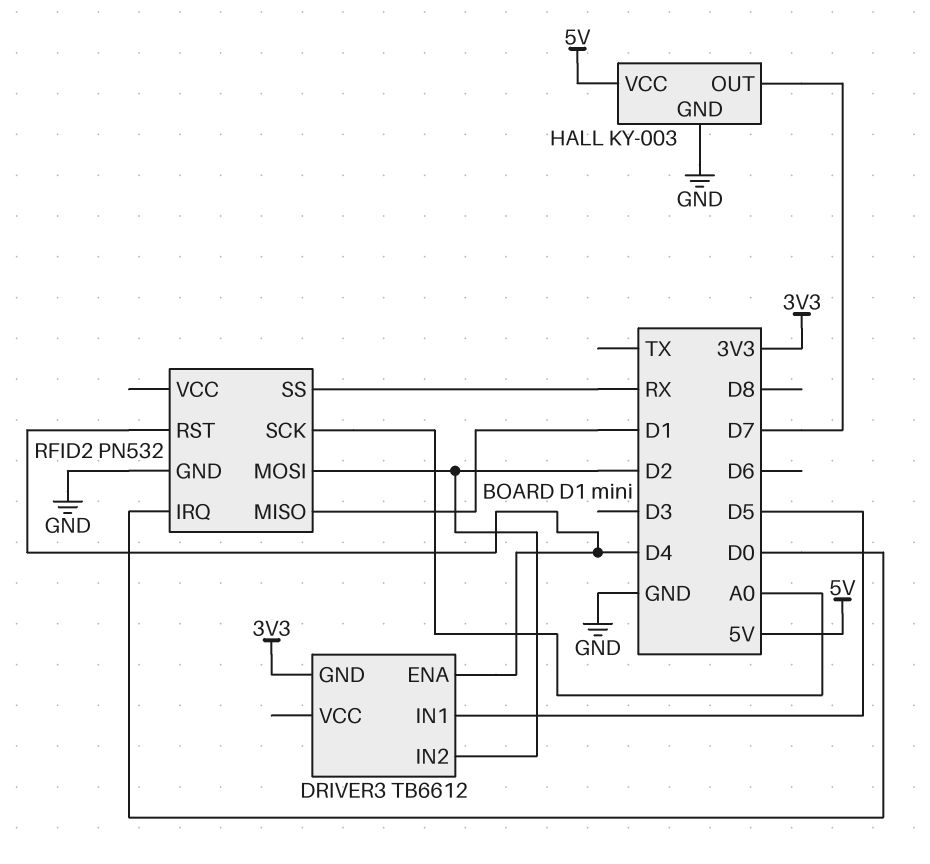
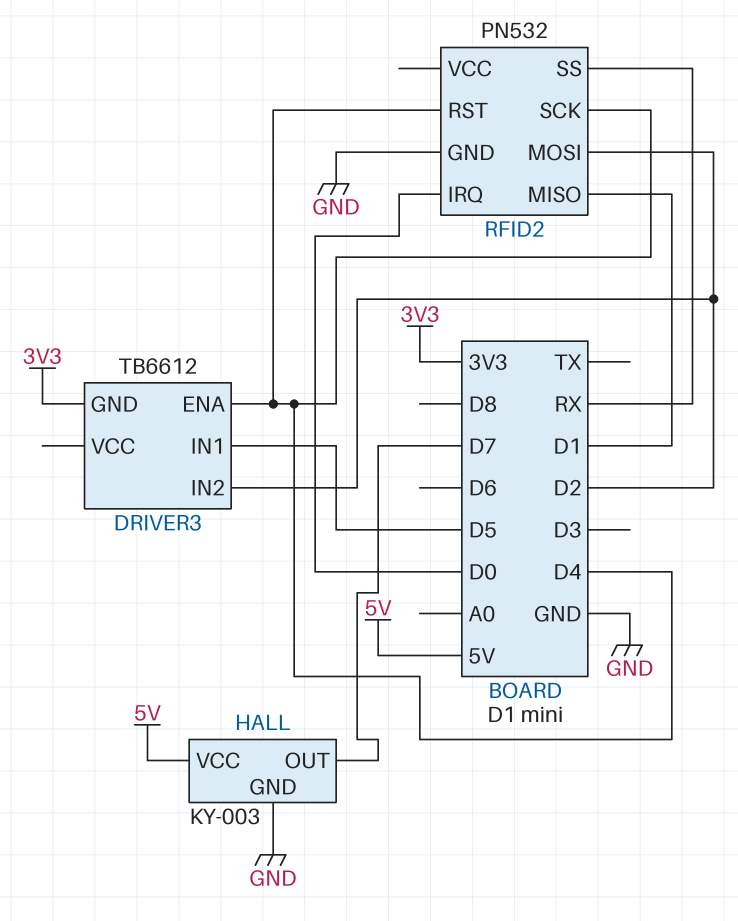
RFID2 pin SCK: A0 -> D4

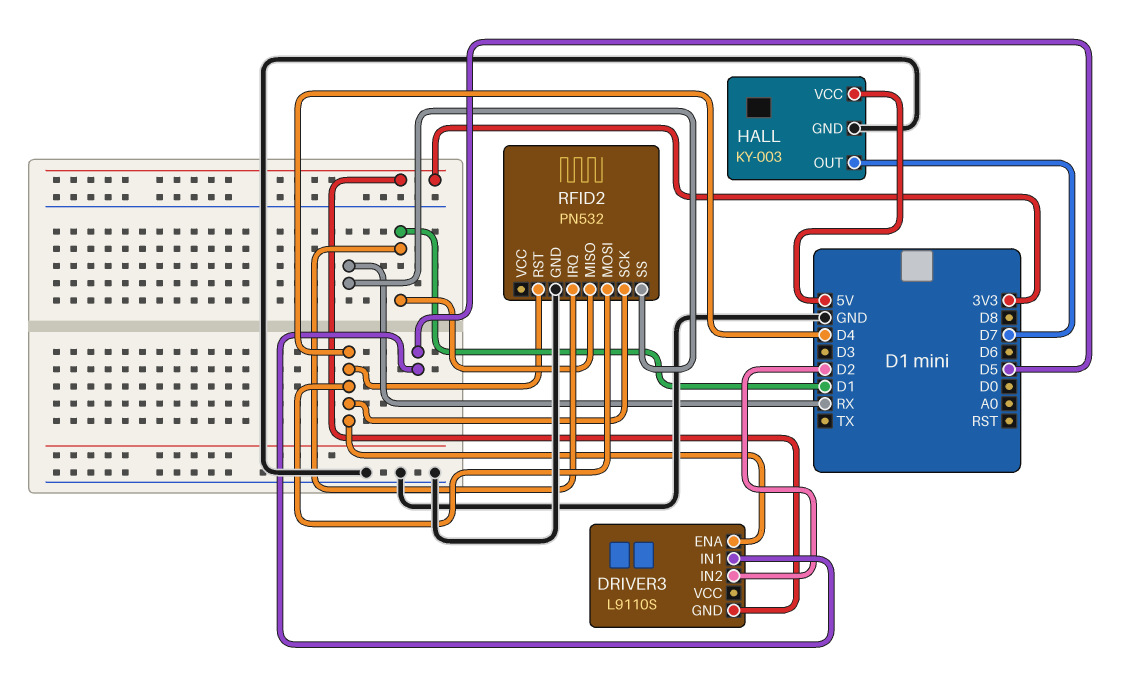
DRIVER3: TB6612 -> L9110S
RFID2 pin IRQ: D0 -> D1
RFID2 pin MOSI: D2 -> D4

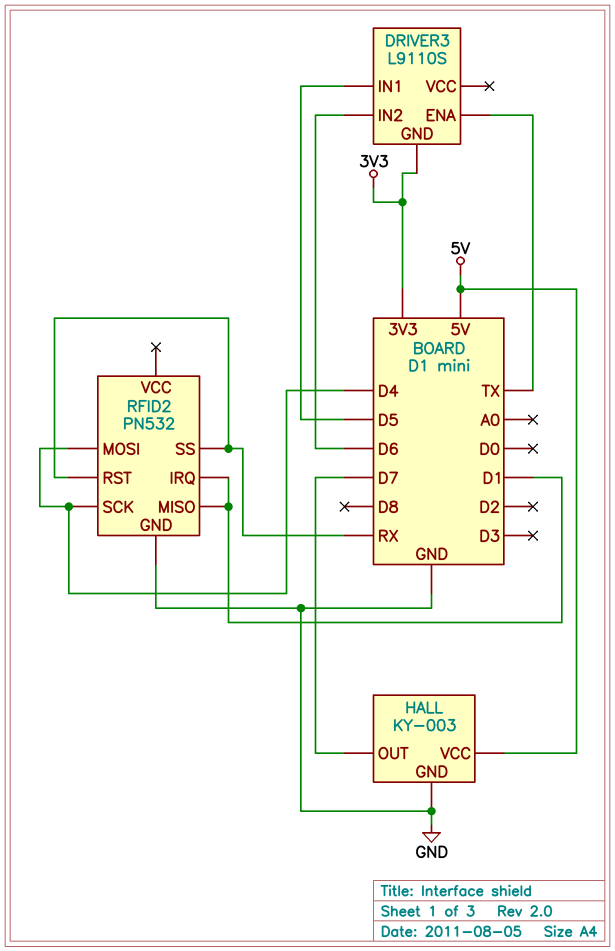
DRIVER3 pin ENA: D4 -> TX
DRIVER3 pin IN2: D2 -> D6
RFID2 pin RST: D4 -> RX

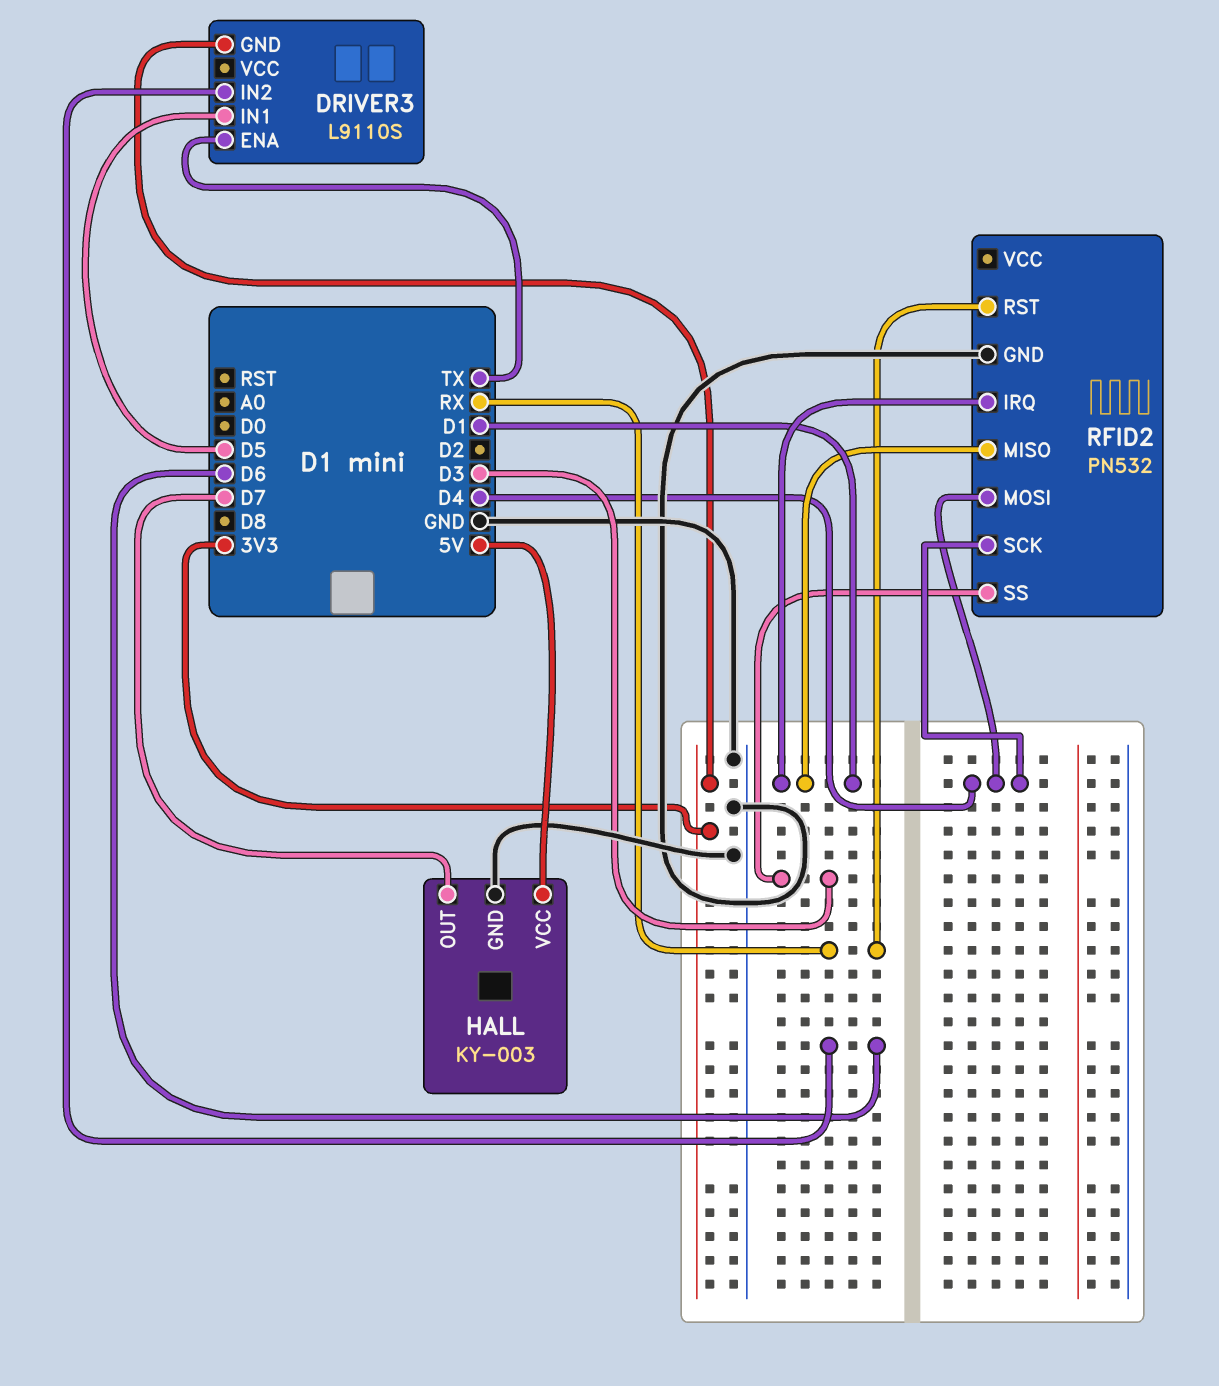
RFID2 pin SS: RX -> D3

